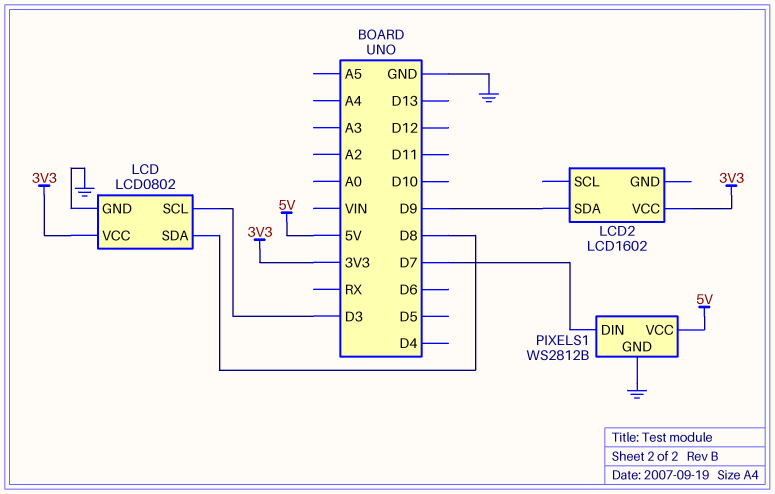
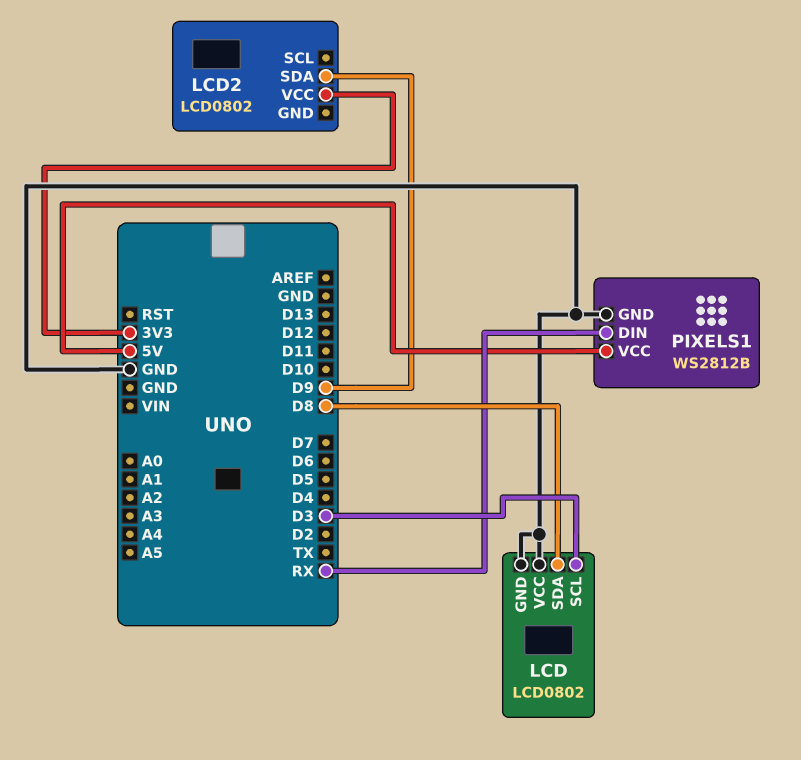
LCD pin VCC: 3V3 -> GND
LCD2: LCD1602 -> LCD0802
PIXELS1 pin DIN: D7 -> RX

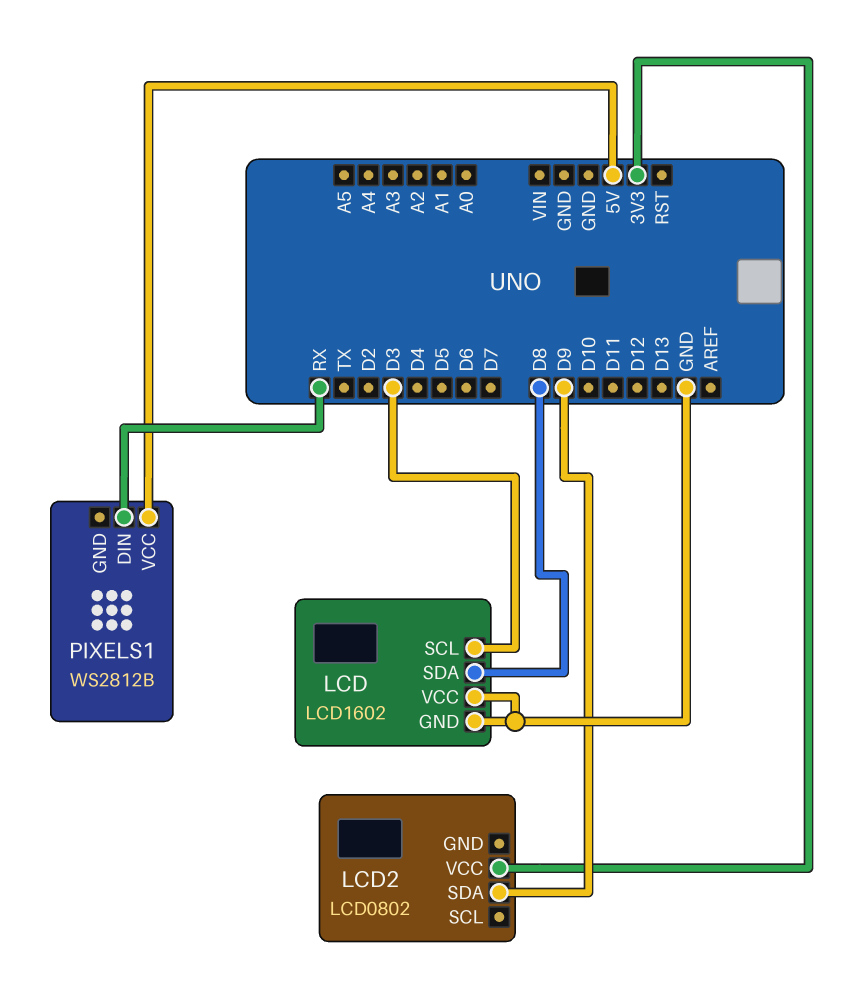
LCD: LCD0802 -> LCD1602
PIXELS1 pin GND: GND -> none

